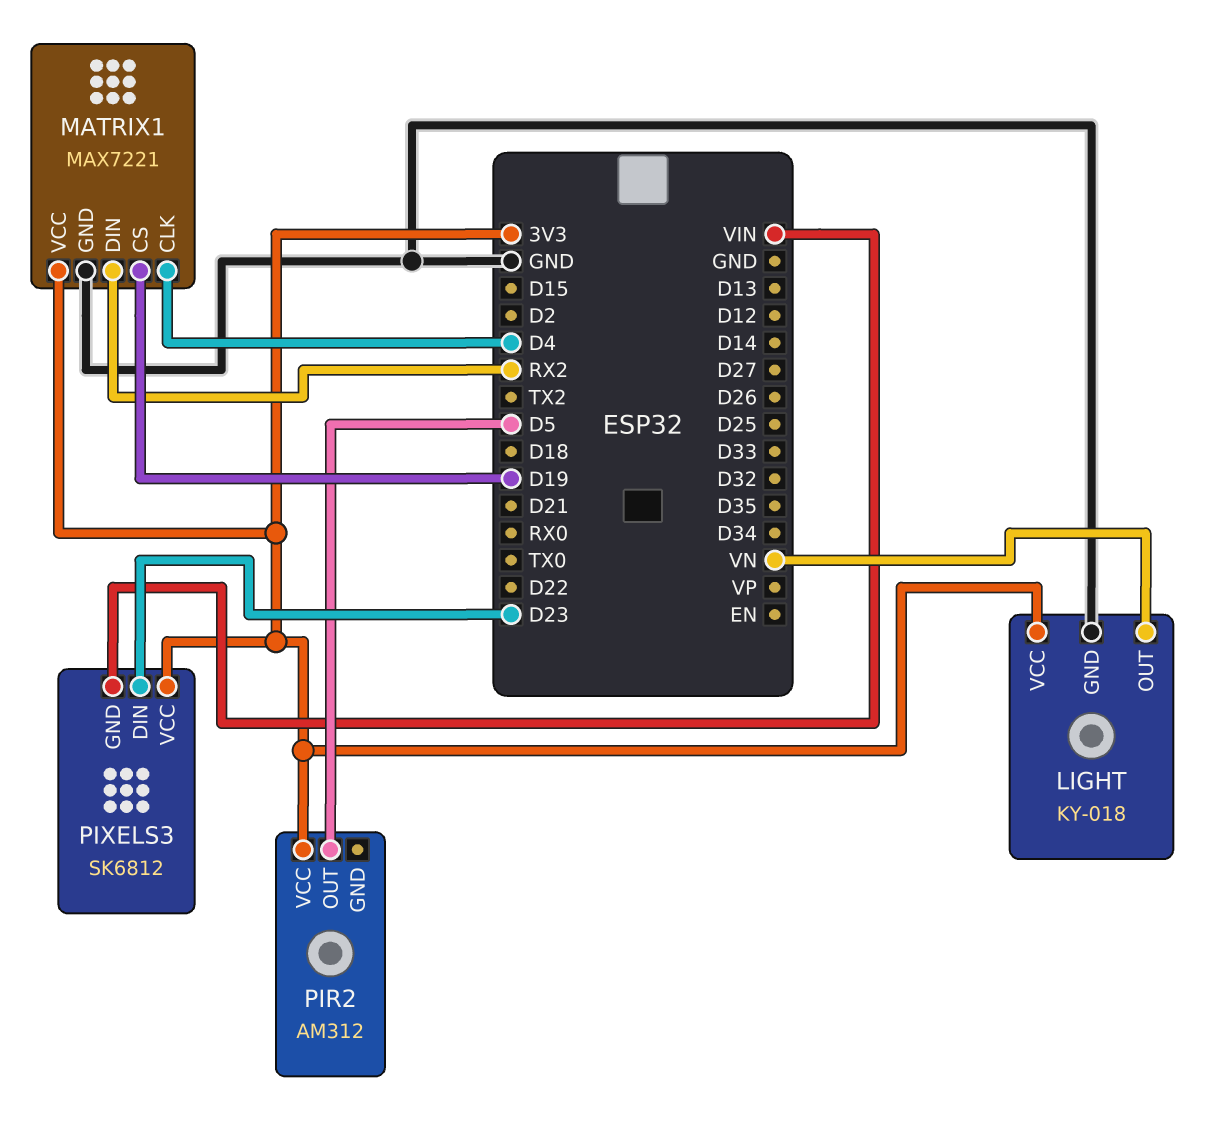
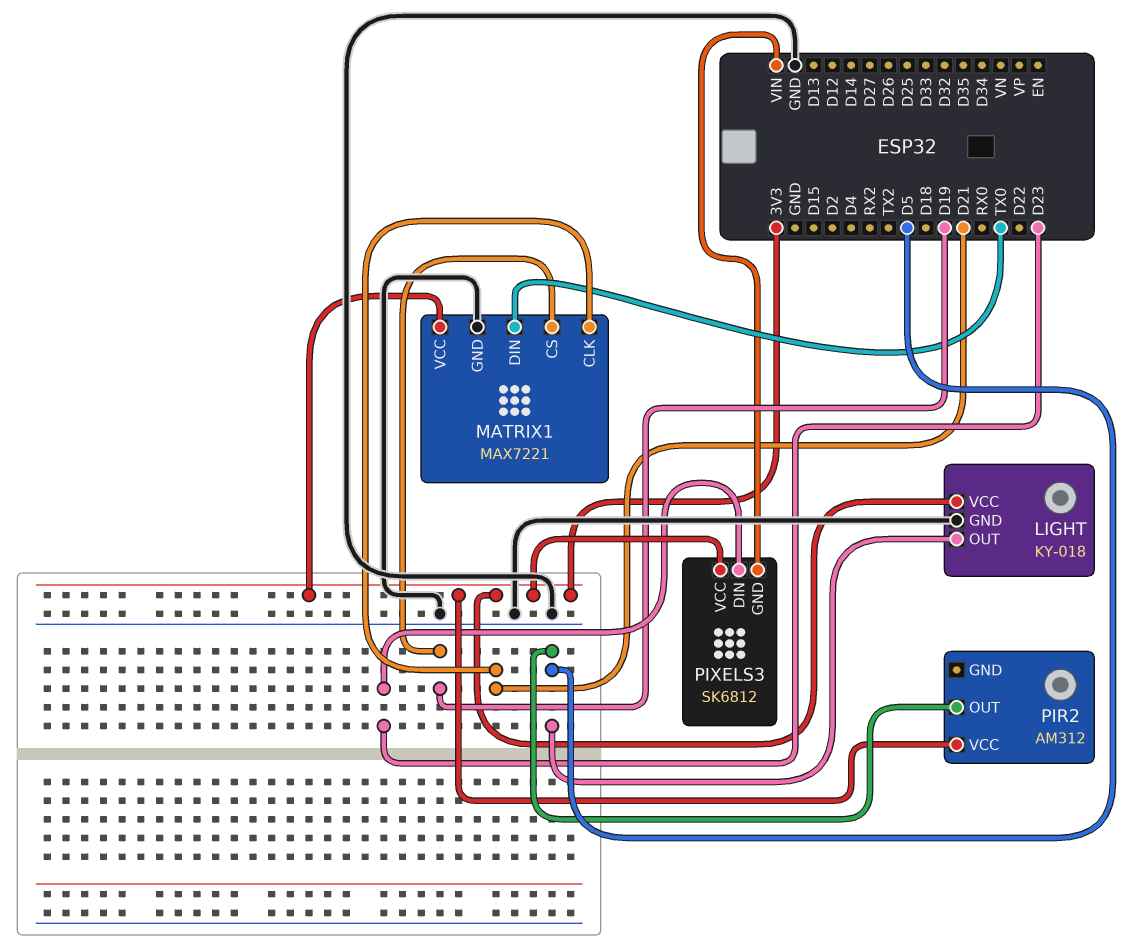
LIGHT pin OUT: VN -> D5
MATRIX1 pin CLK: D4 -> D21
MATRIX1 pin DIN: RX2 -> TX0

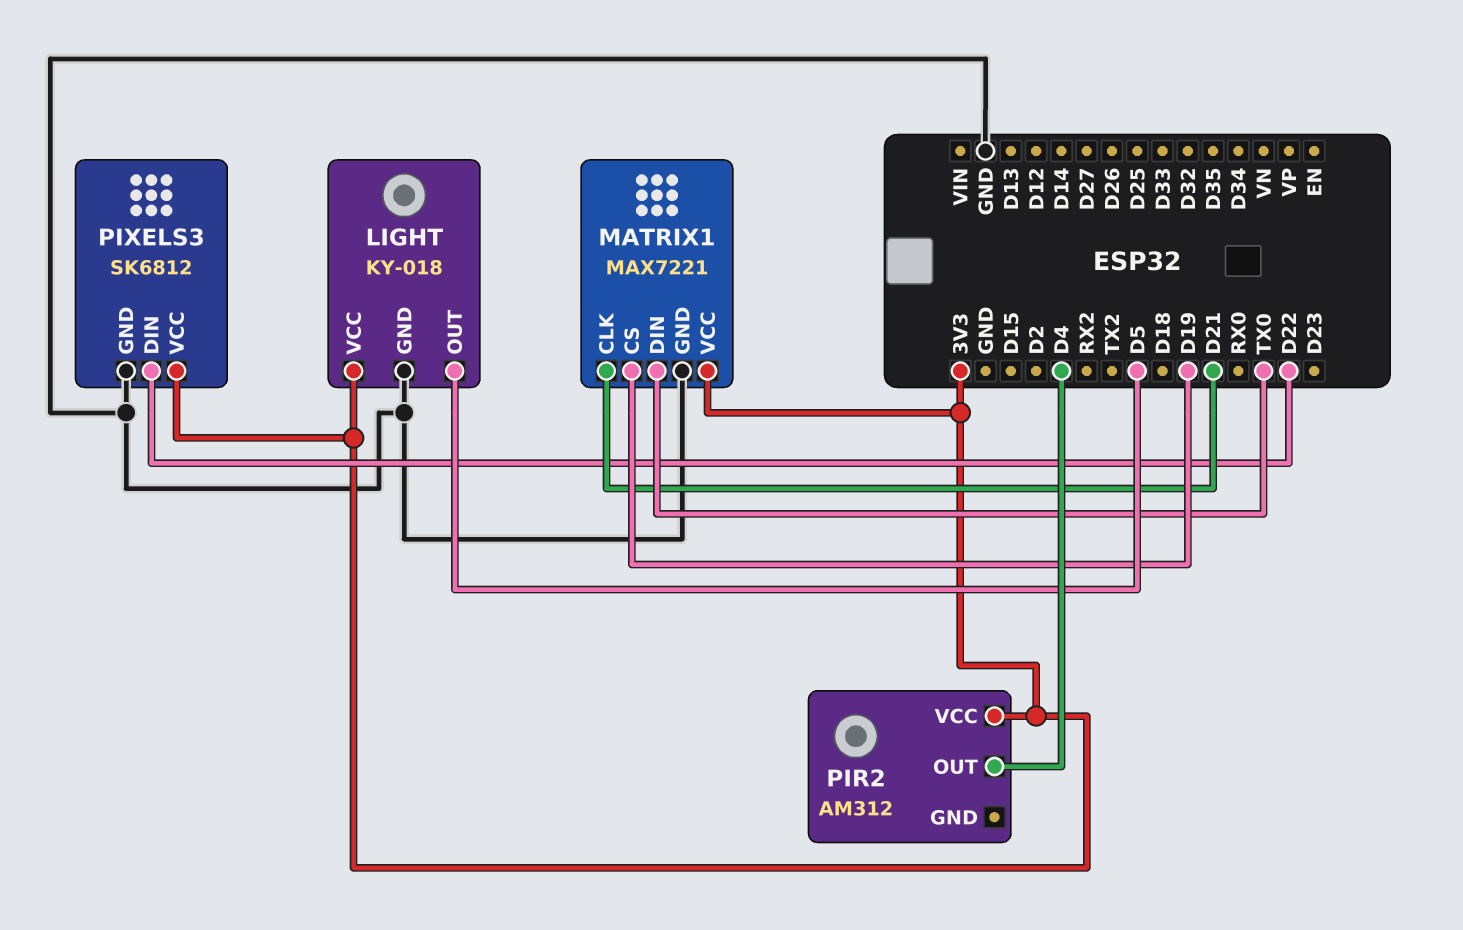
PIR2 pin OUT: D5 -> D4
PIXELS3 pin DIN: D23 -> D22
PIXELS3 pin GND: VIN -> GND

